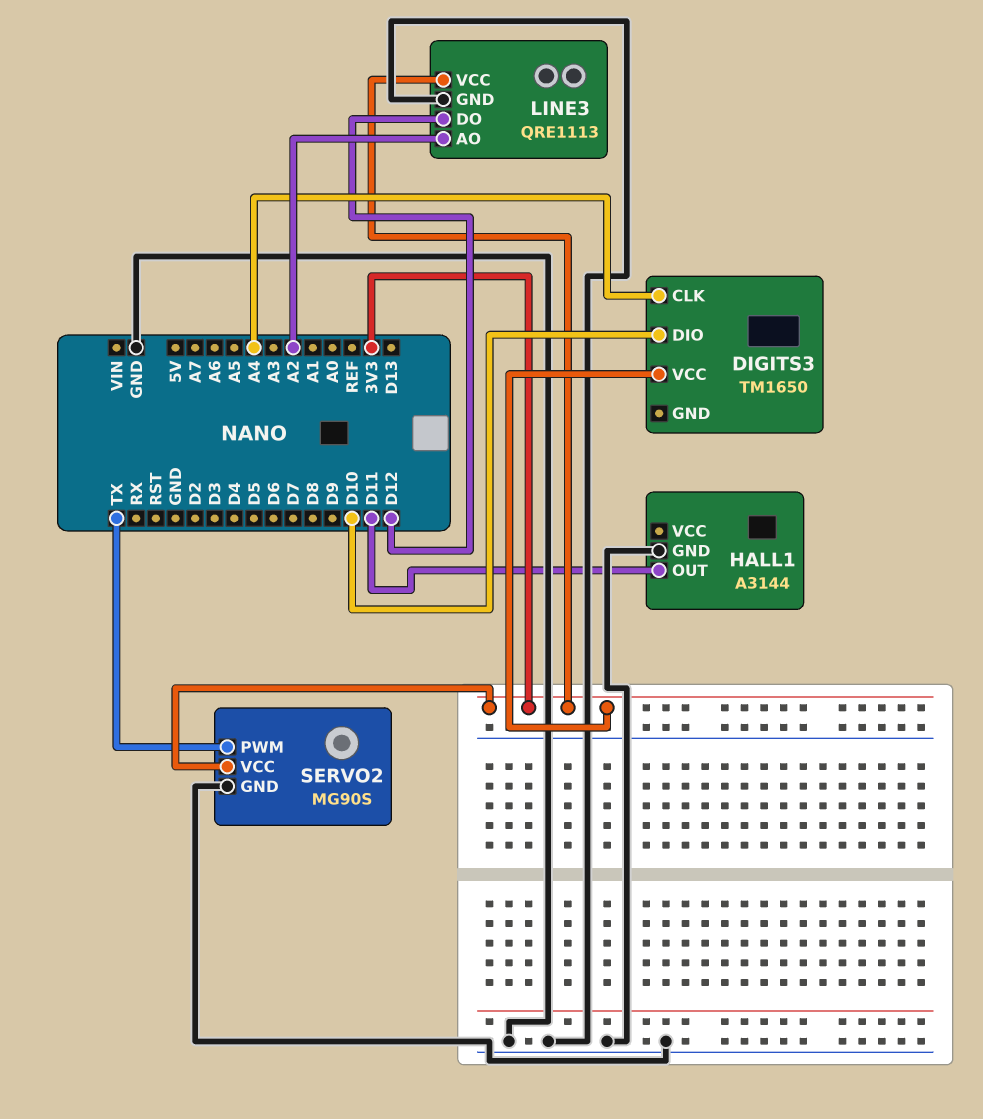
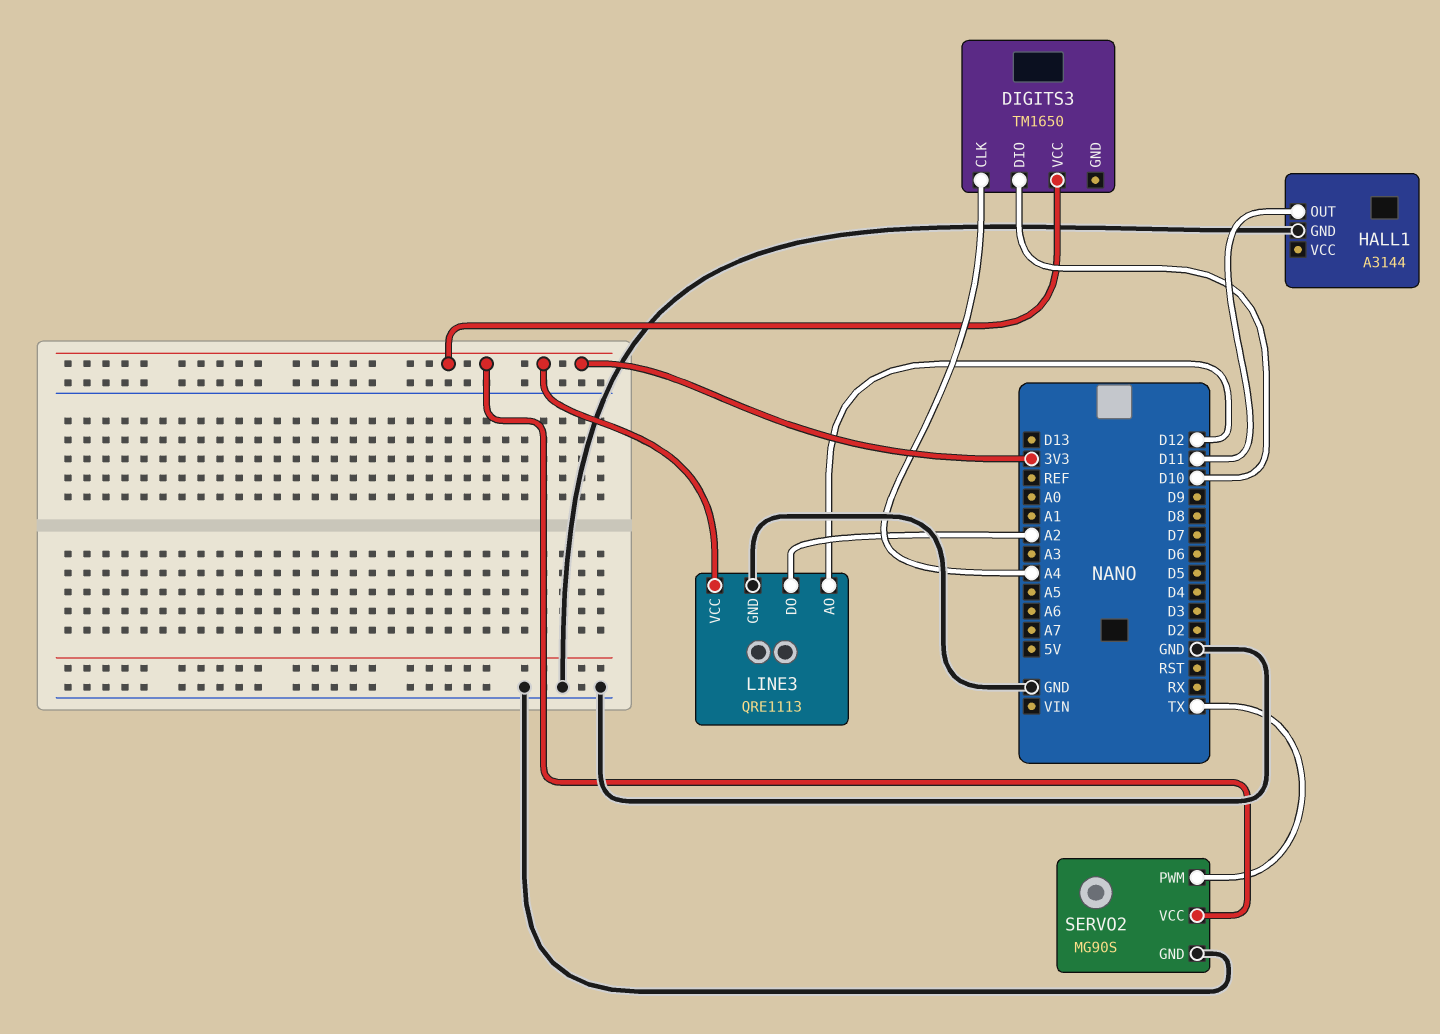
LINE3 pin AO: A2 -> D12
LINE3 pin DO: D12 -> A2

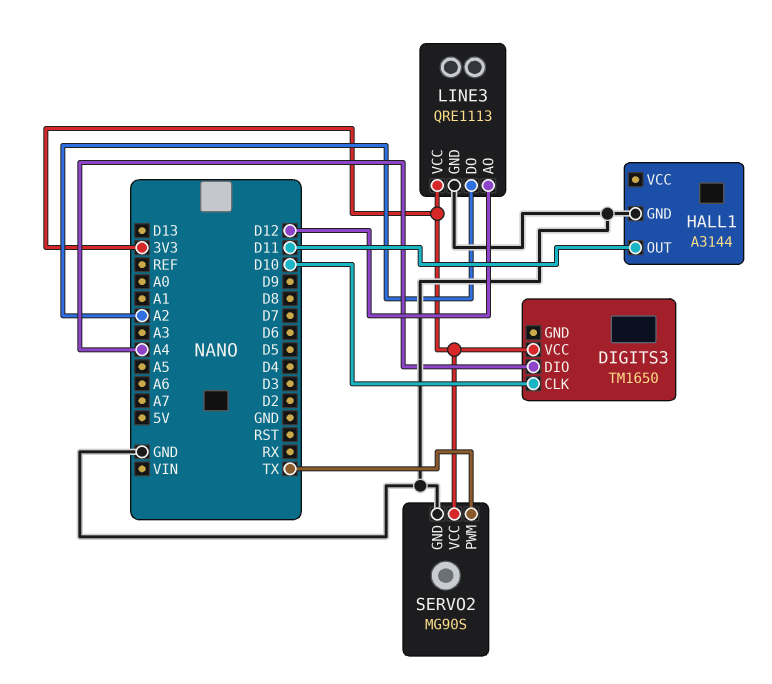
DIGITS3 pin CLK: A4 -> D10
DIGITS3 pin DIO: D10 -> A4

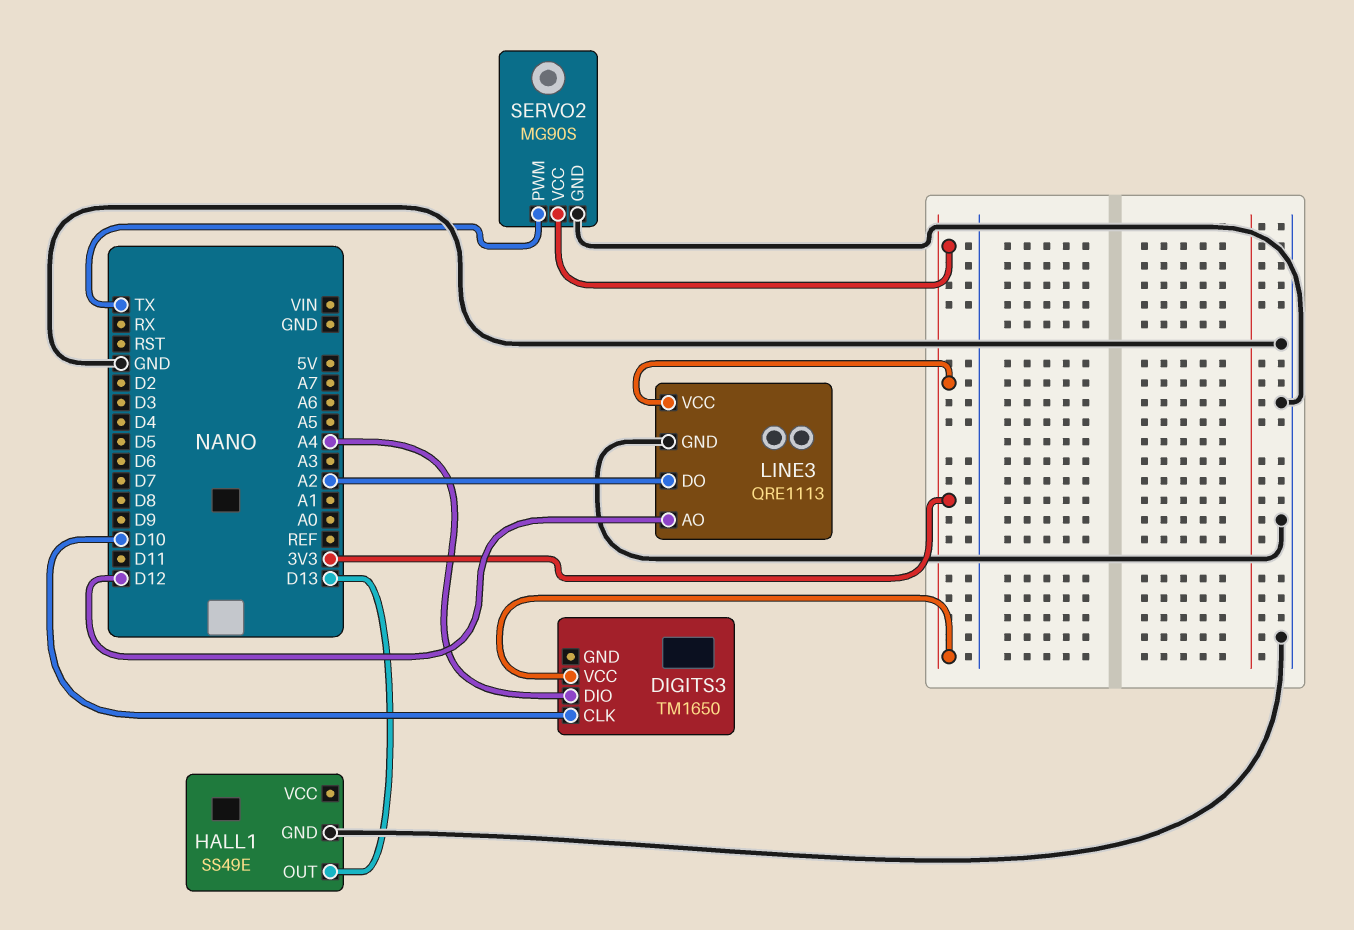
HALL1: A3144 -> SS49E
HALL1 pin OUT: D11 -> D13

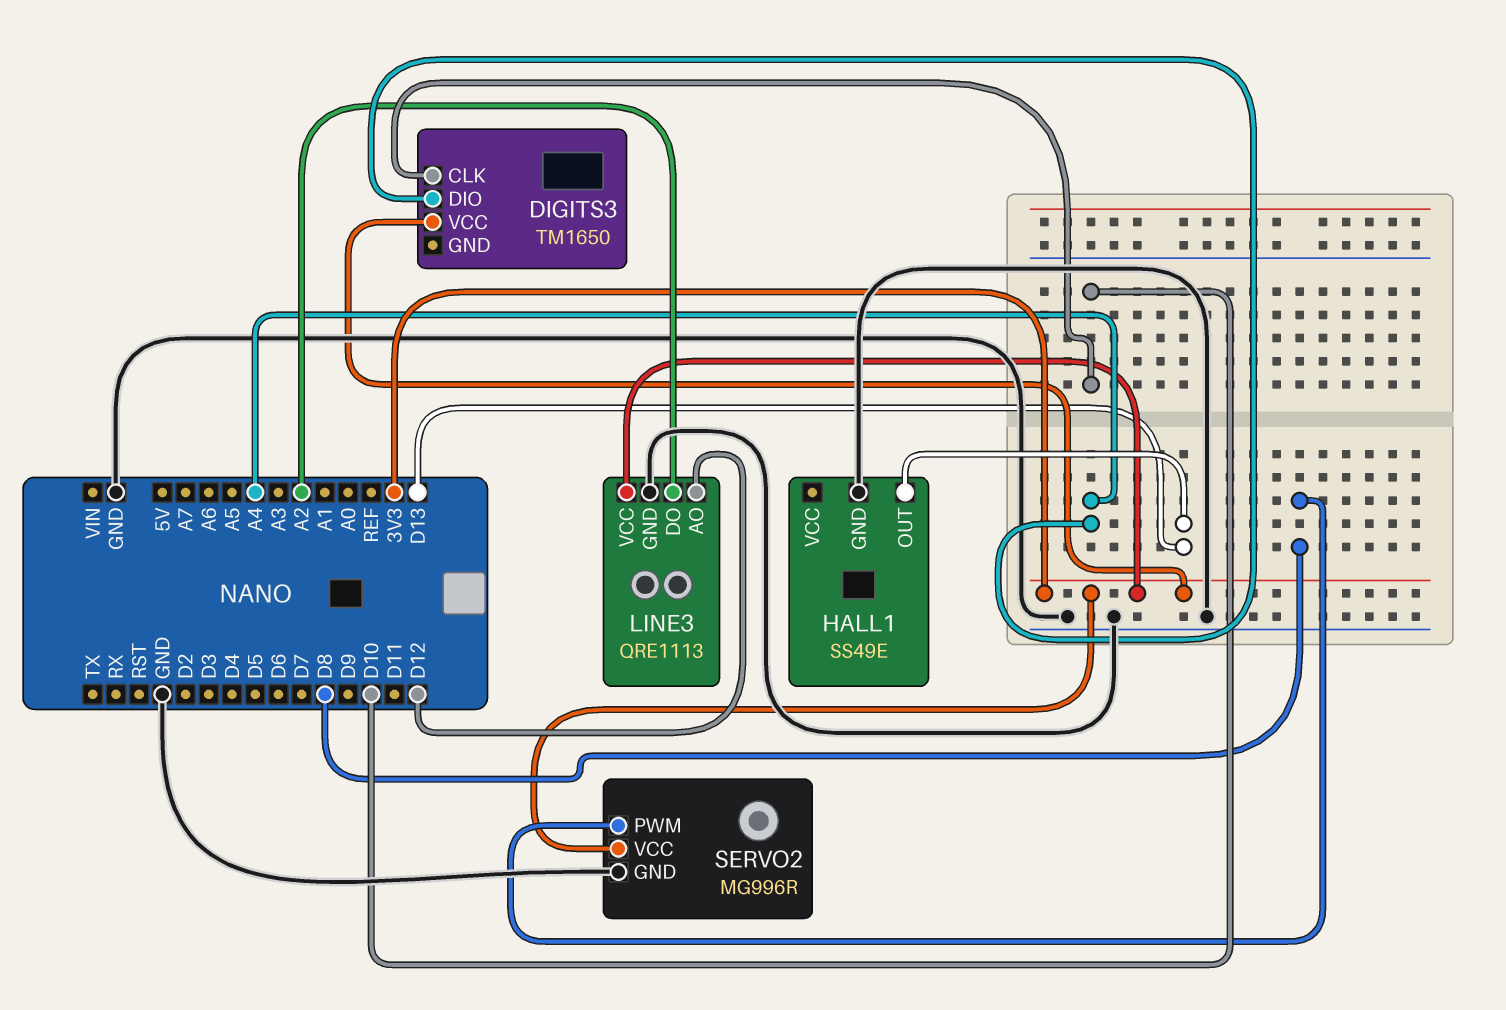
SERVO2: MG90S -> MG996R
SERVO2 pin PWM: TX -> D8

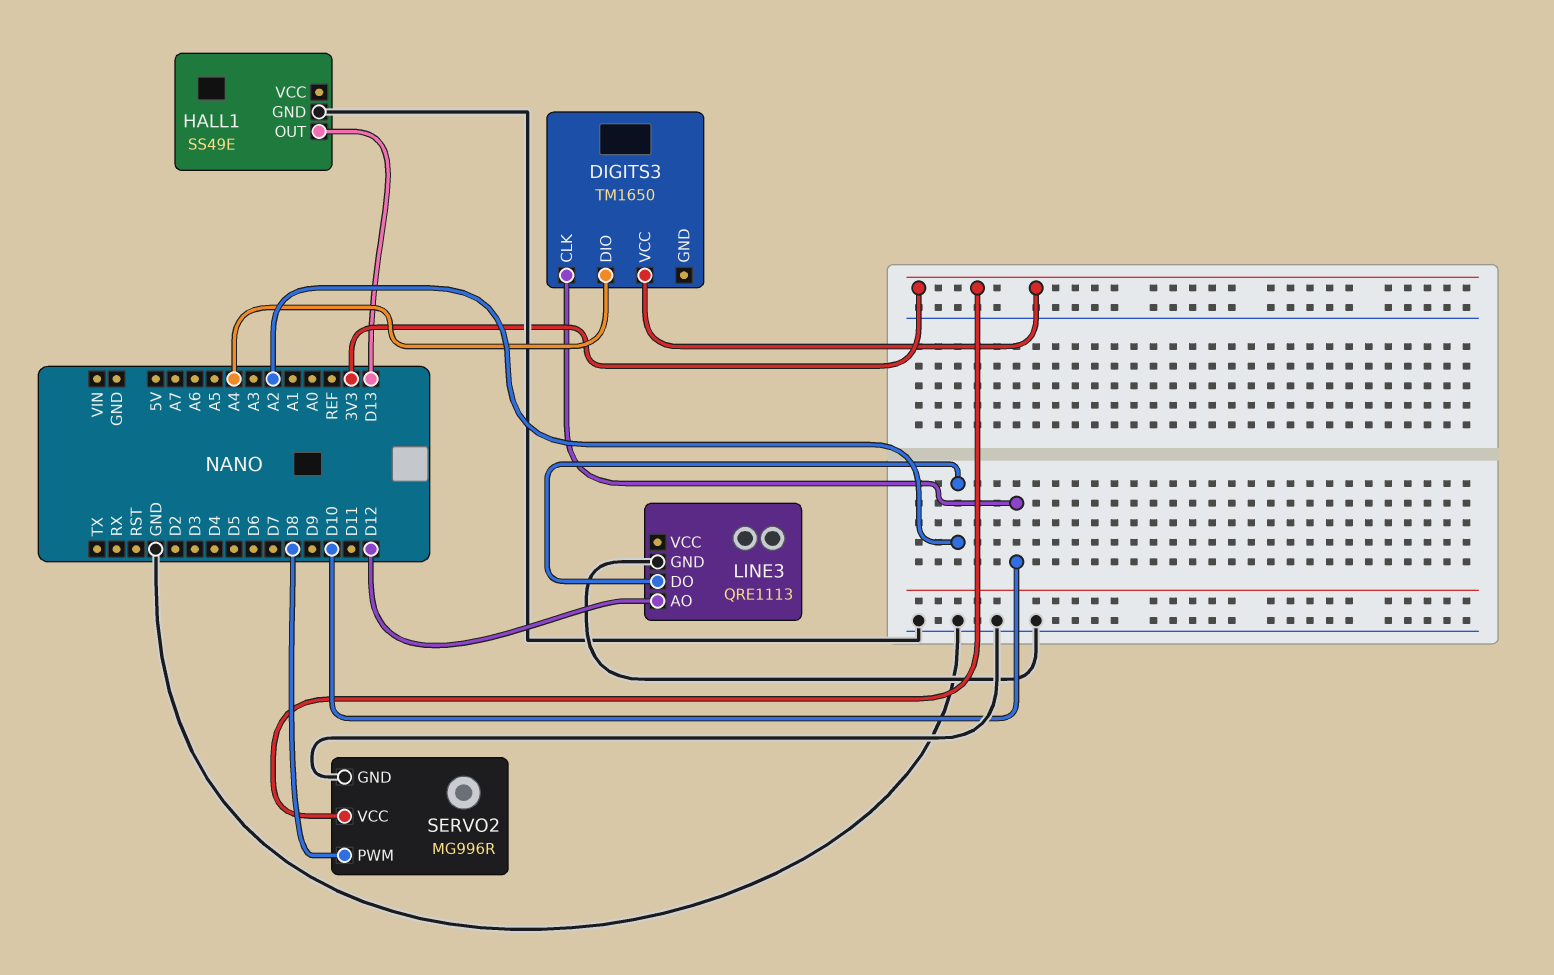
LINE3 pin VCC: 3V3 -> none

